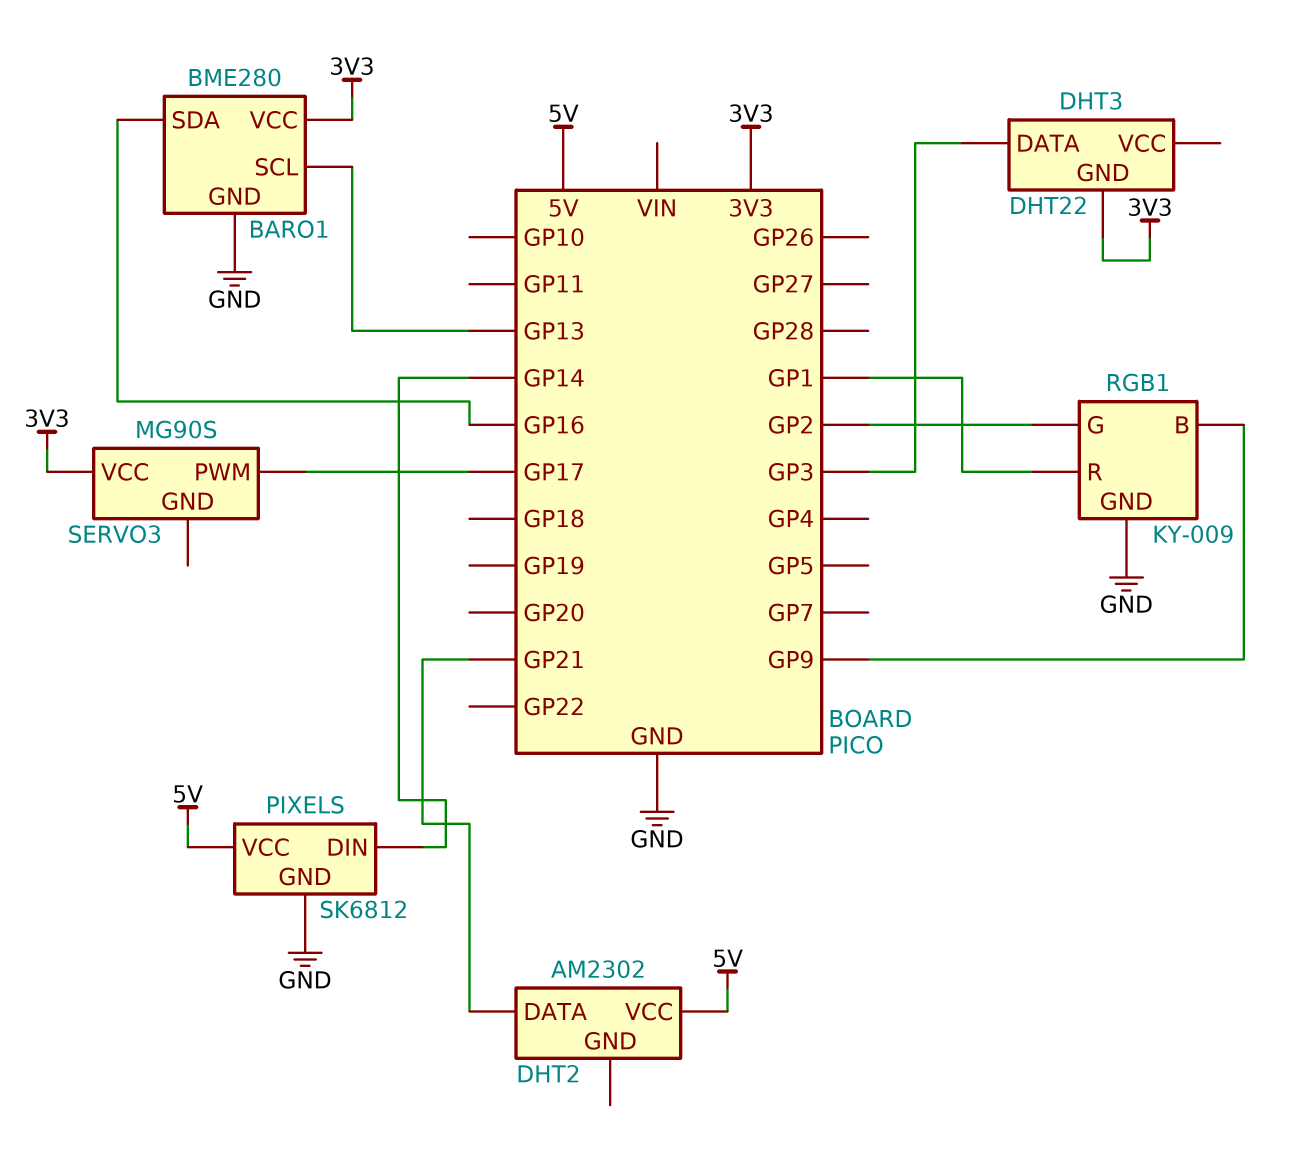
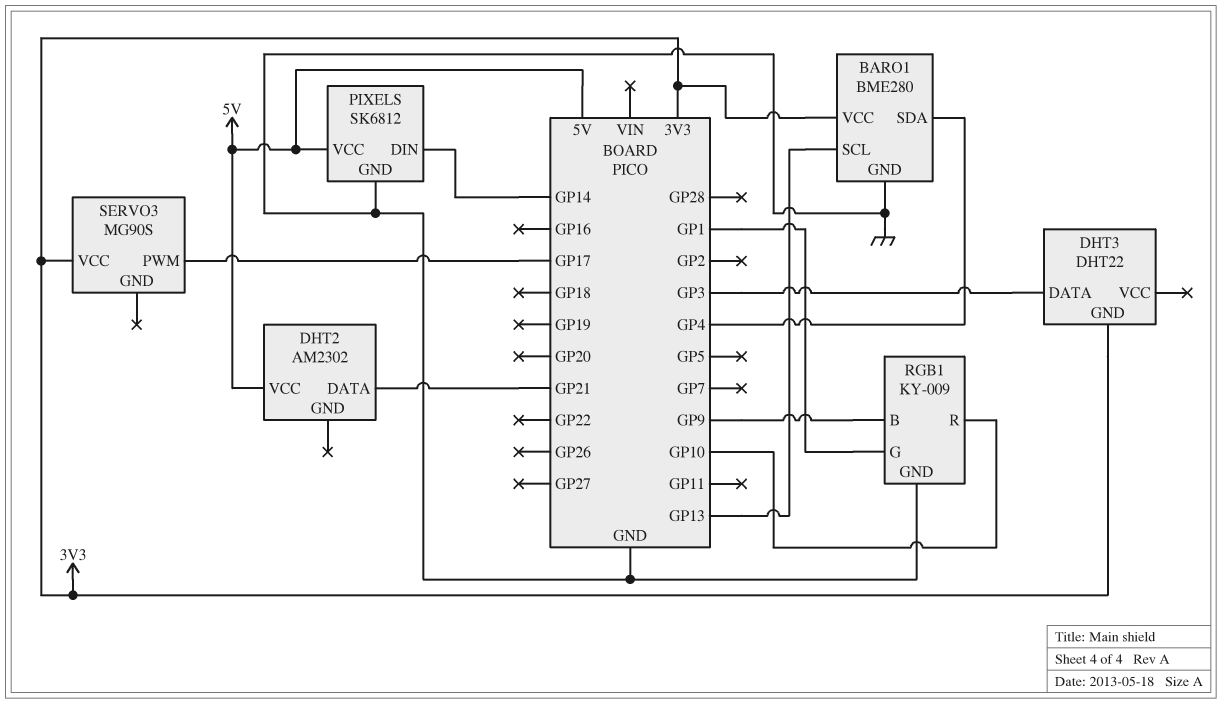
BARO1 pin SDA: GP16 -> GP4
RGB1 pin G: GP2 -> GP1
RGB1 pin R: GP1 -> GP10

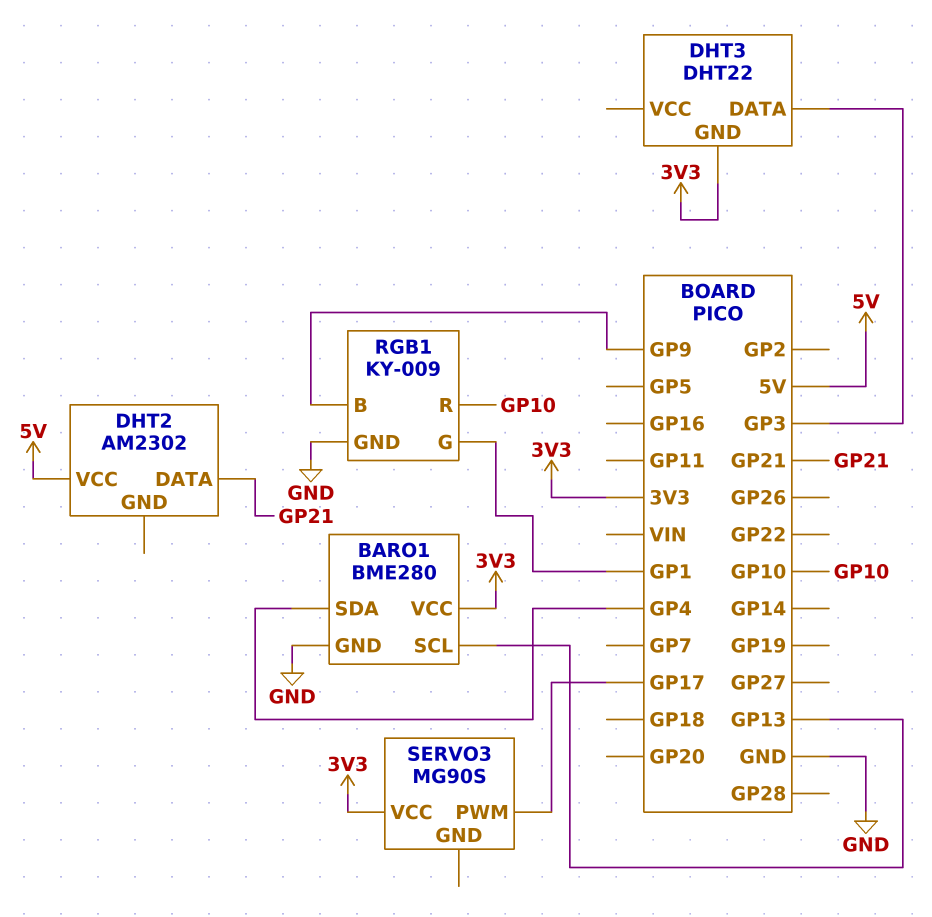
PIXELS: SK6812 -> none
PIXELS pin DIN: GP14 -> none
PIXELS pin GND: GND -> none
PIXELS pin VCC: 5V -> none

